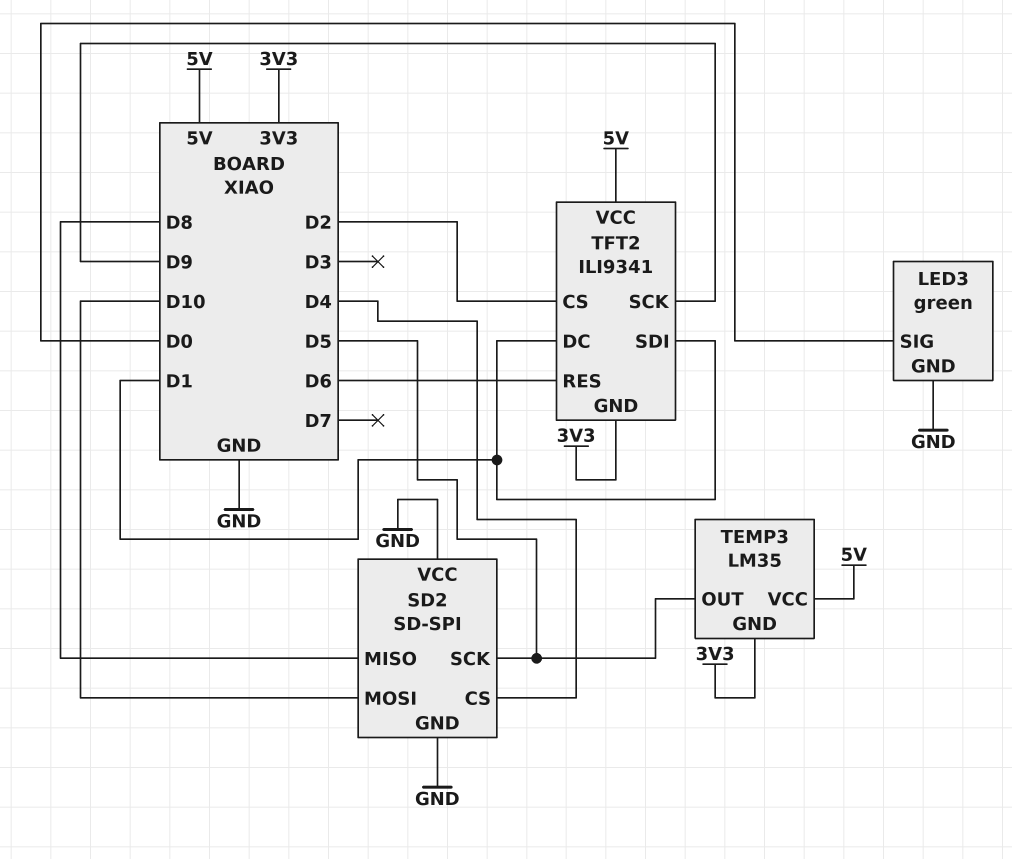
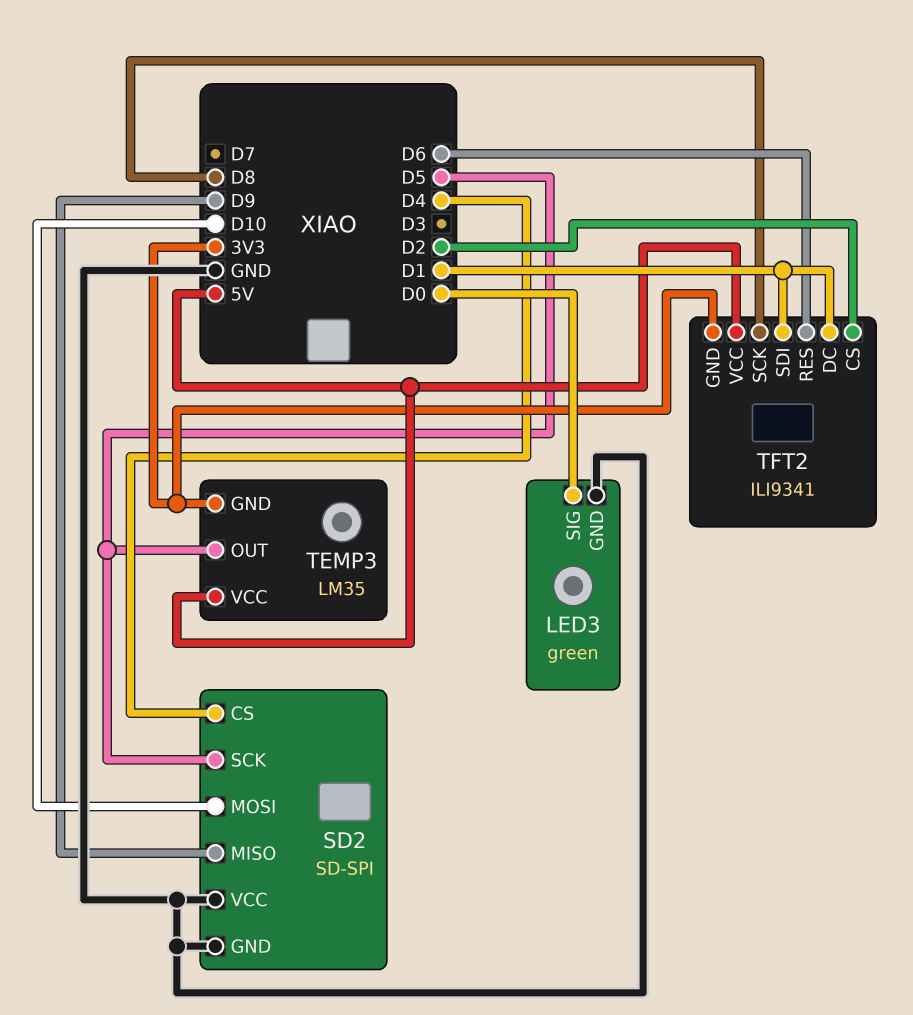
SD2 pin MISO: D8 -> D9
TFT2 pin SCK: D9 -> D8

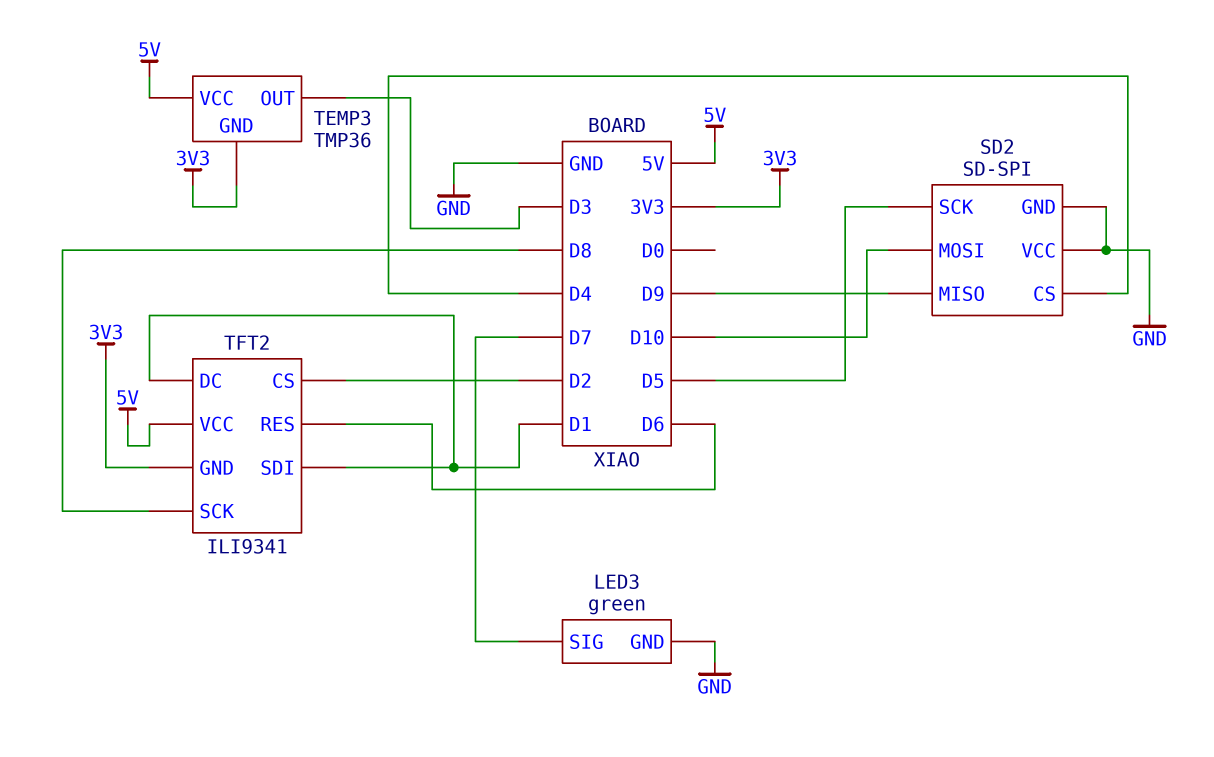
LED3 pin SIG: D0 -> D7
TEMP3: LM35 -> TMP36
TEMP3 pin OUT: D5 -> D3

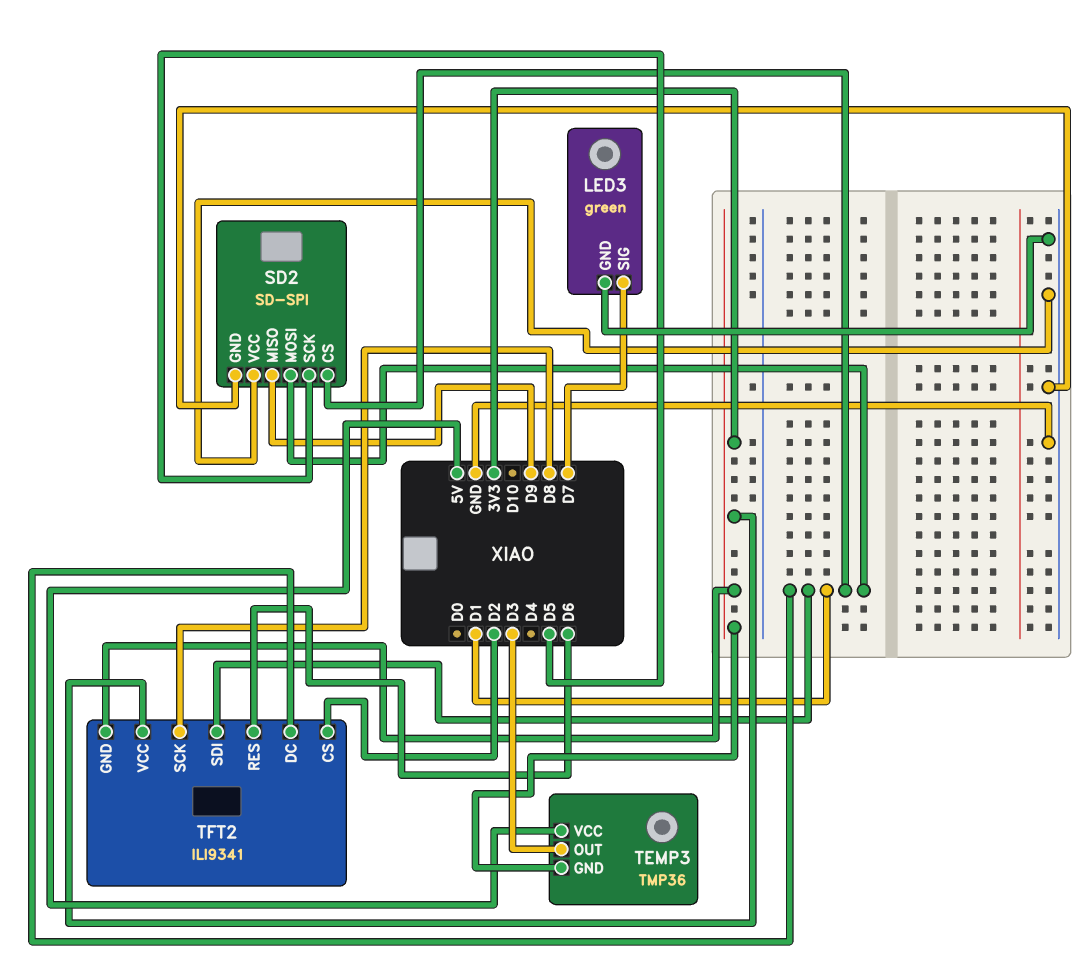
SD2 pin CS: D4 -> D1
SD2 pin MOSI: D10 -> D1
TFT2 pin VCC: 5V -> 3V3

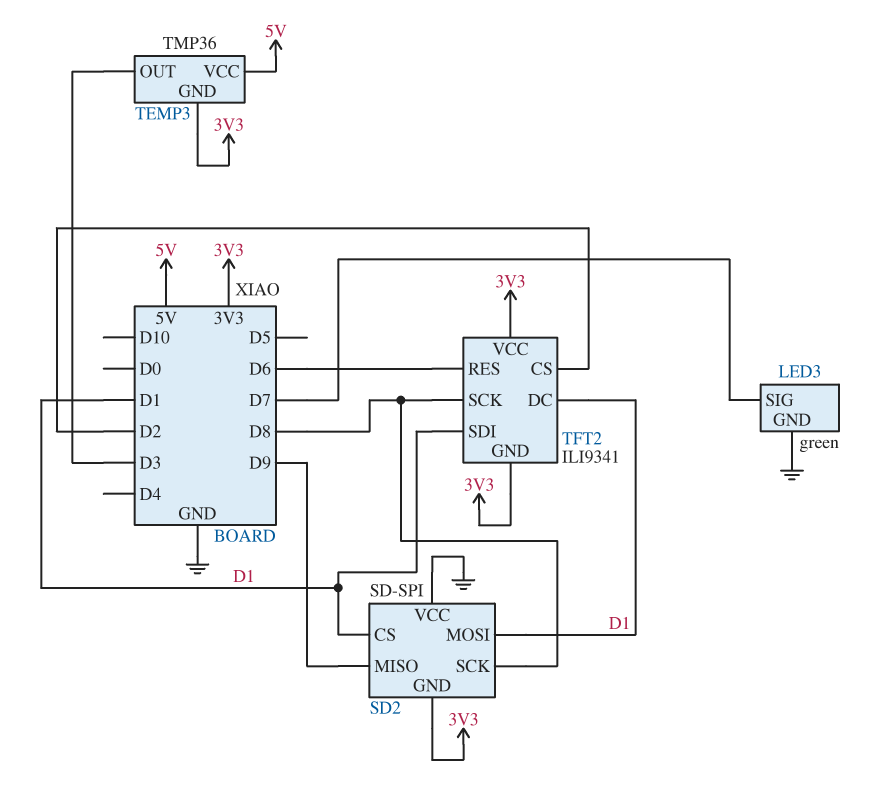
SD2 pin GND: GND -> 3V3
SD2 pin SCK: D5 -> D8

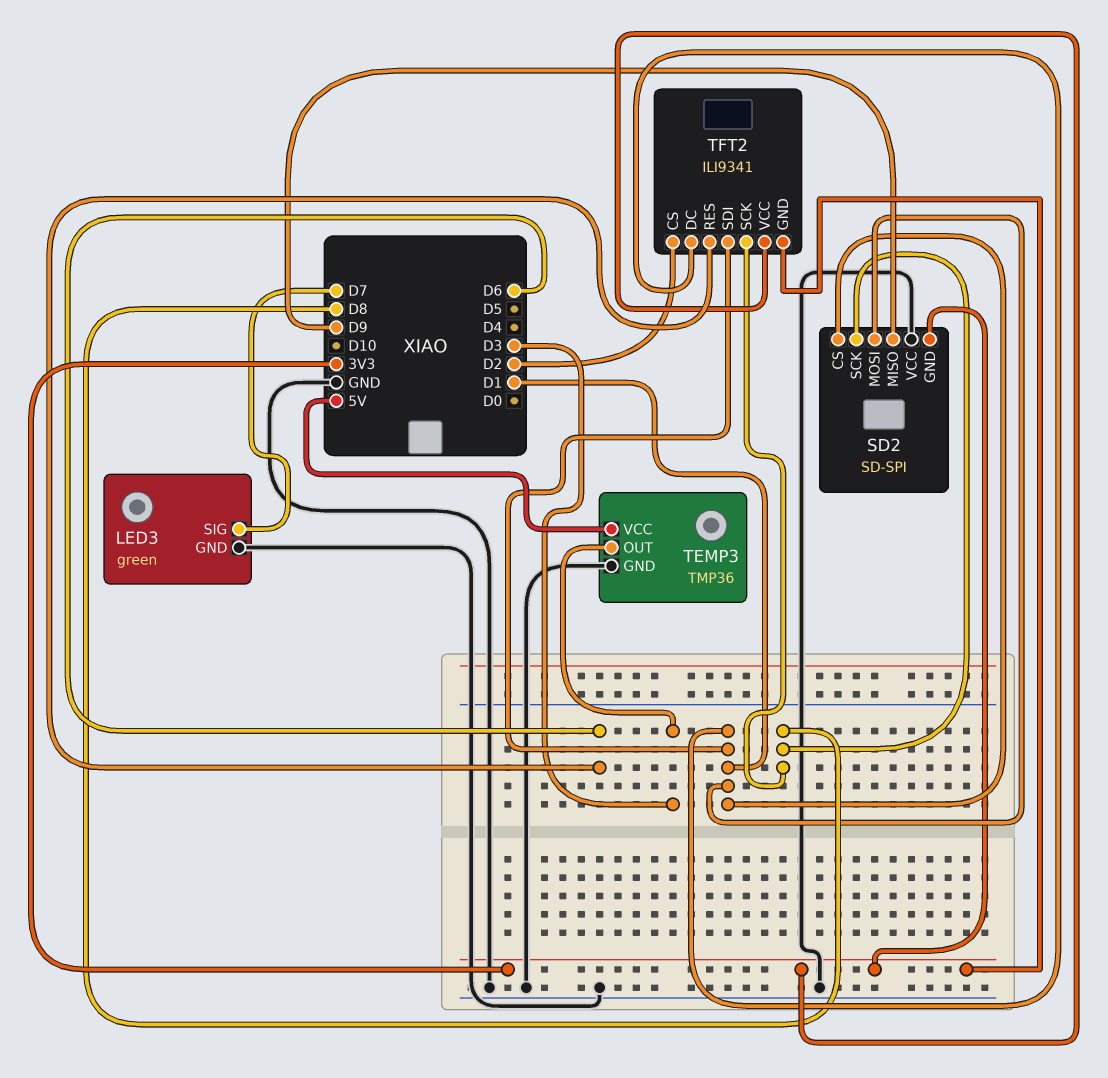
TEMP3 pin GND: 3V3 -> GND

